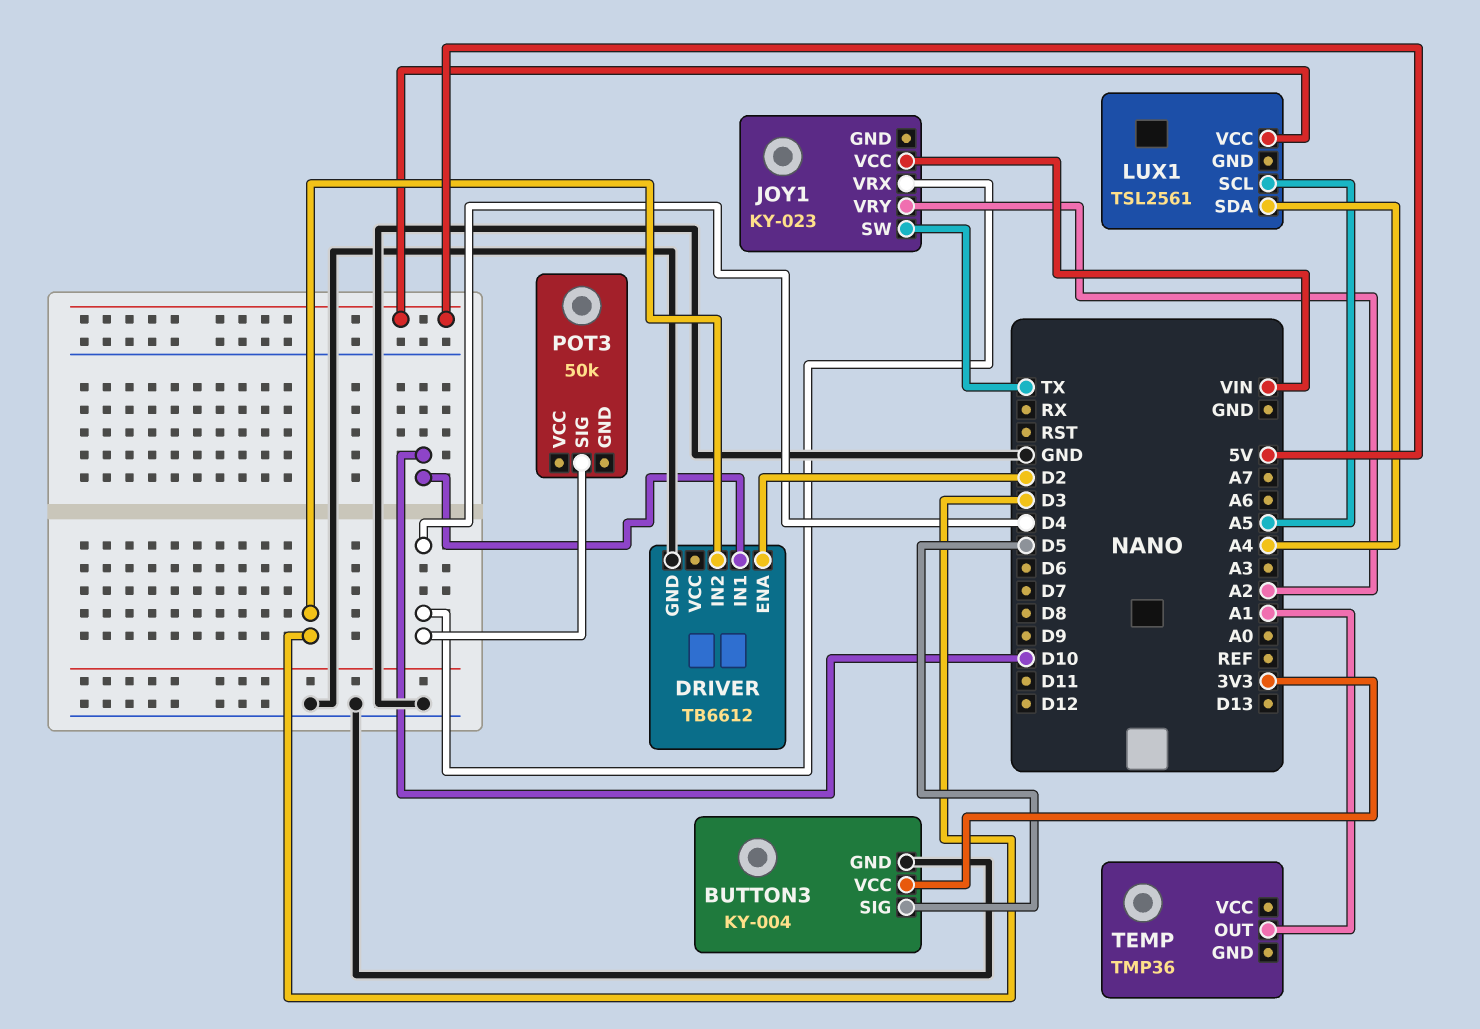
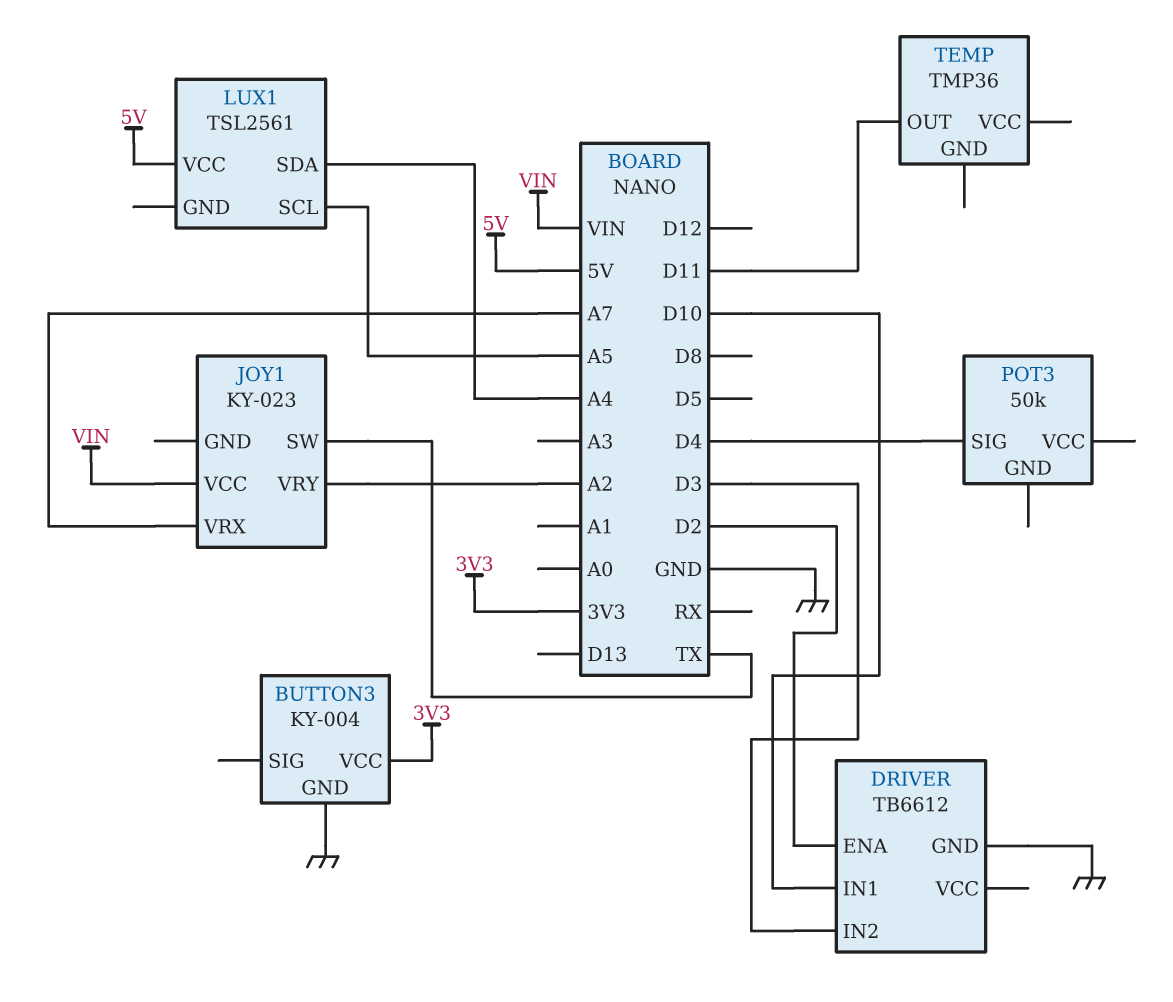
BUTTON3 pin SIG: D5 -> none
JOY1 pin VRX: D4 -> A7
TEMP pin OUT: A1 -> D11

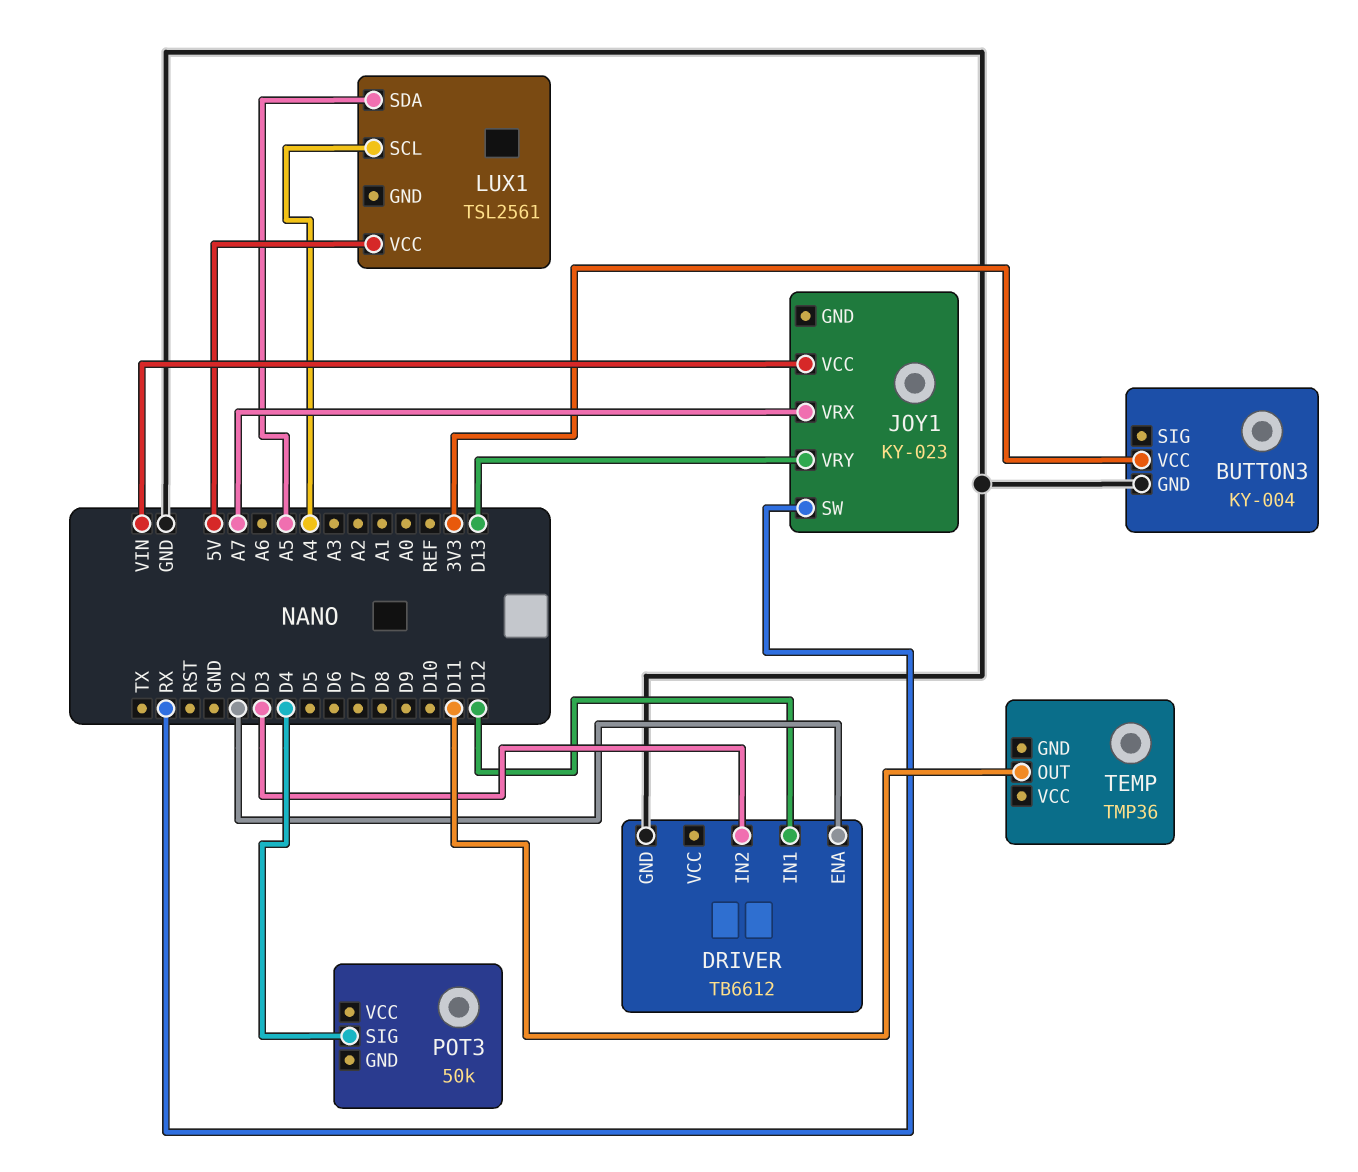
DRIVER pin IN1: D10 -> D12
JOY1 pin SW: TX -> RX
JOY1 pin VRY: A2 -> D13
LUX1 pin SCL: A5 -> A4
LUX1 pin SDA: A4 -> A5

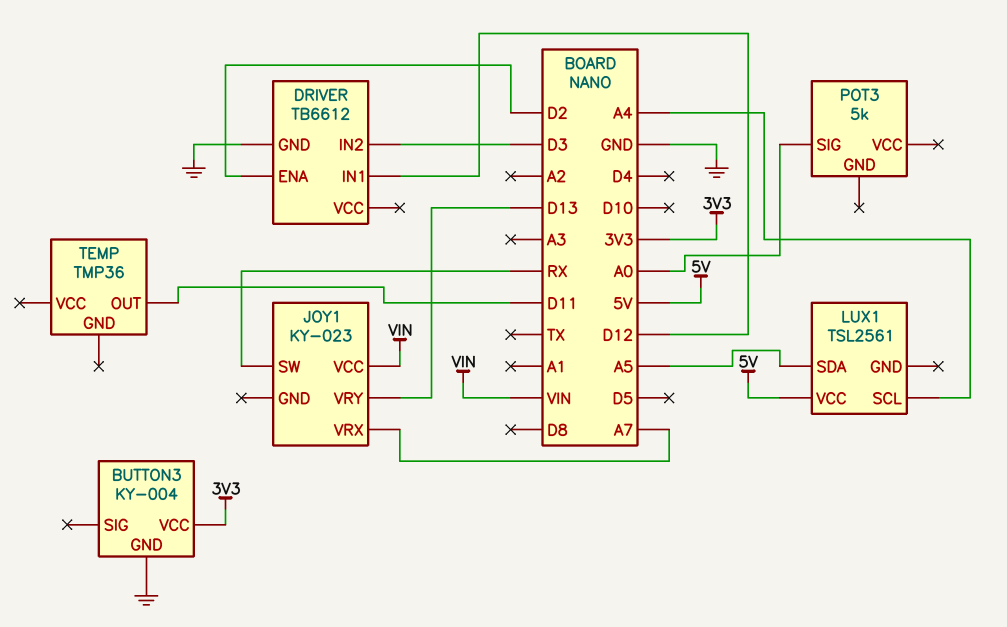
POT3: 50k -> 5k
POT3 pin SIG: D4 -> A0

